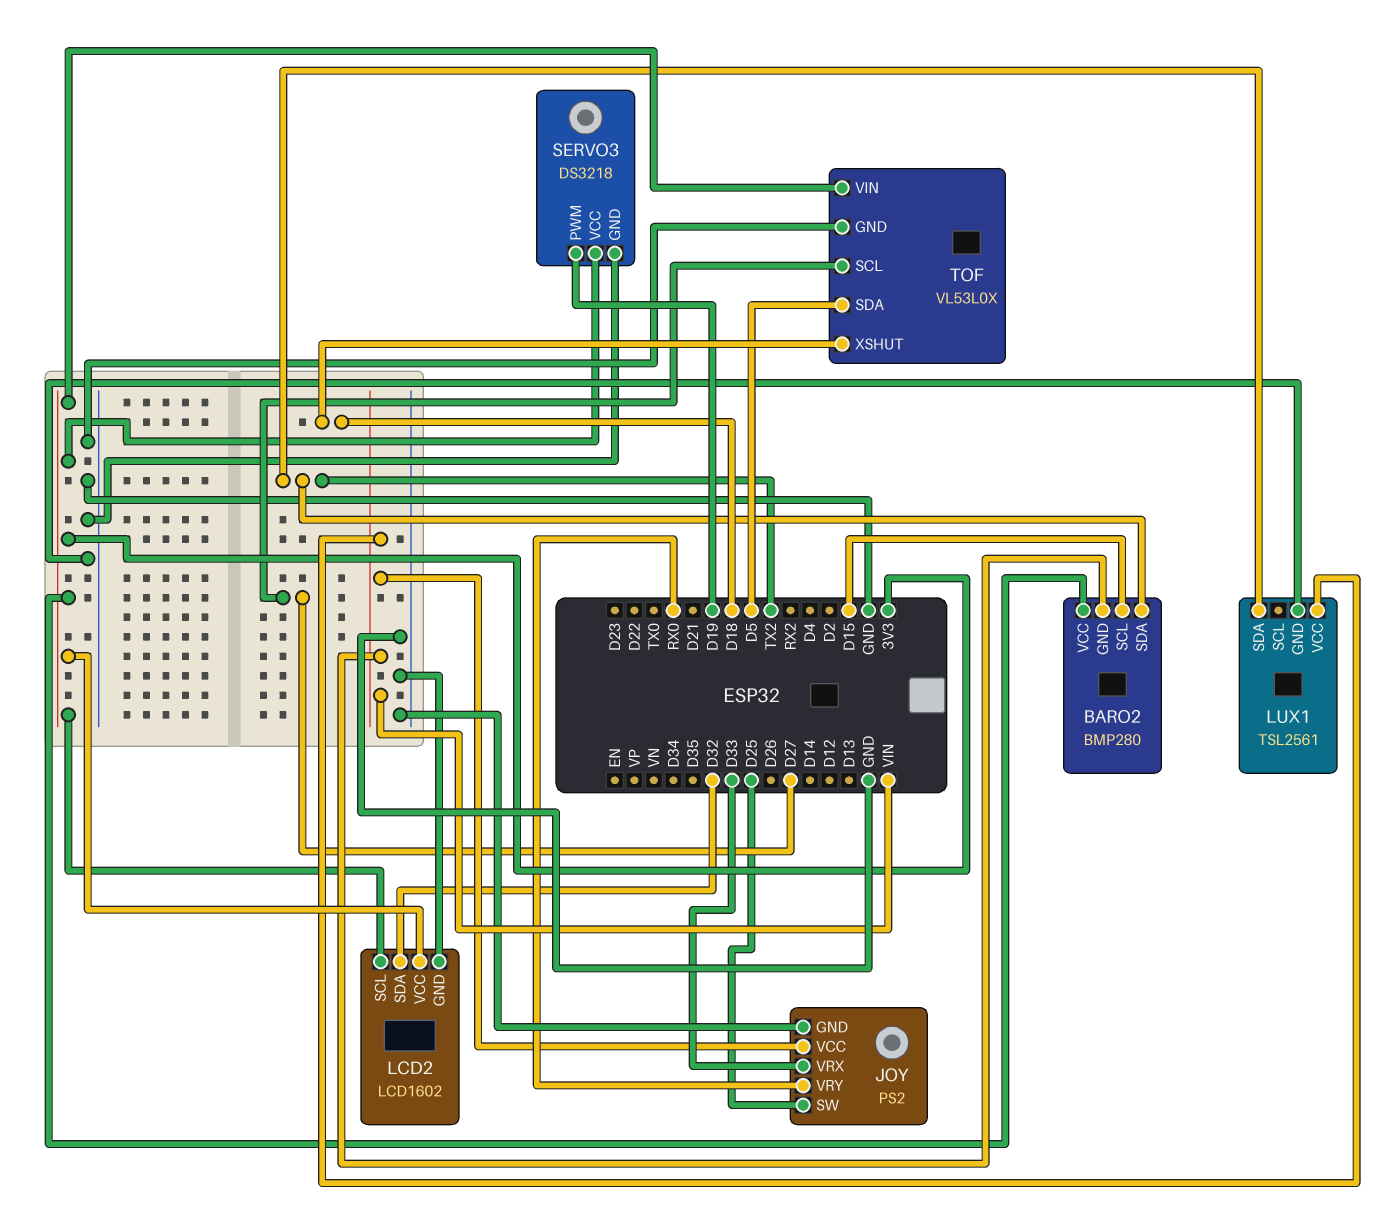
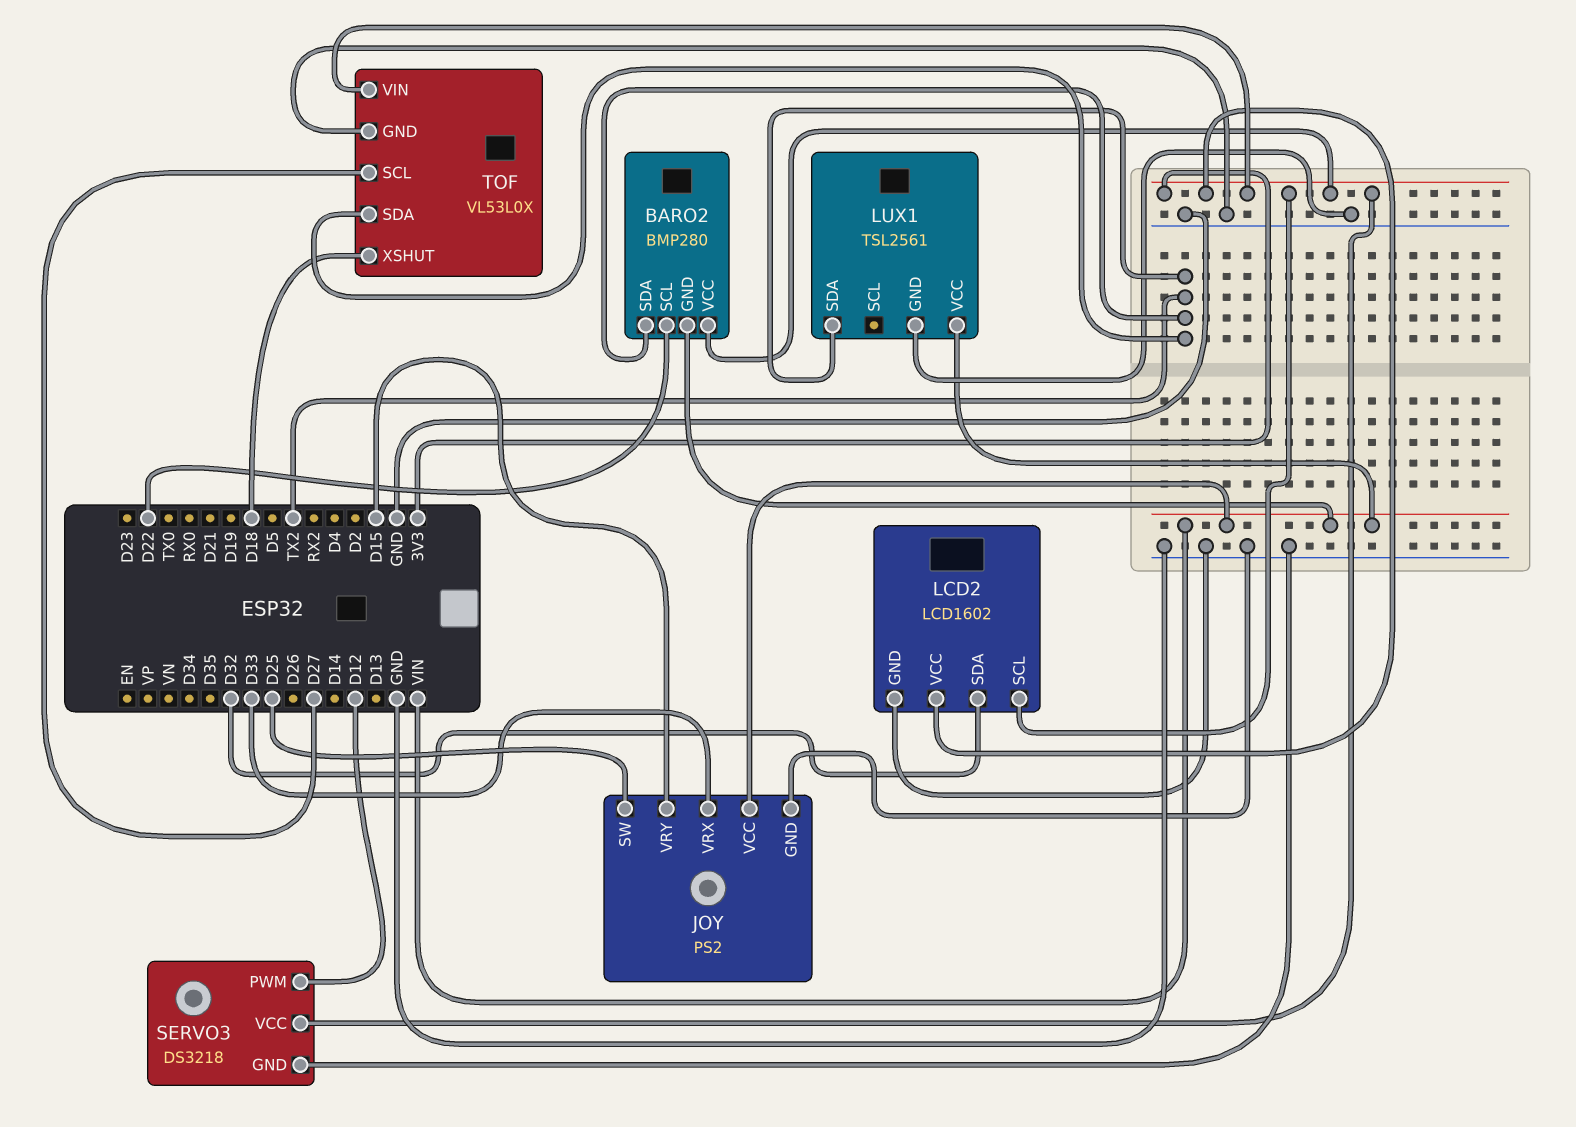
BARO2 pin SCL: D15 -> D22
JOY pin VRY: RX0 -> D15
SERVO3 pin PWM: D19 -> D12
TOF pin SDA: D5 -> TX2

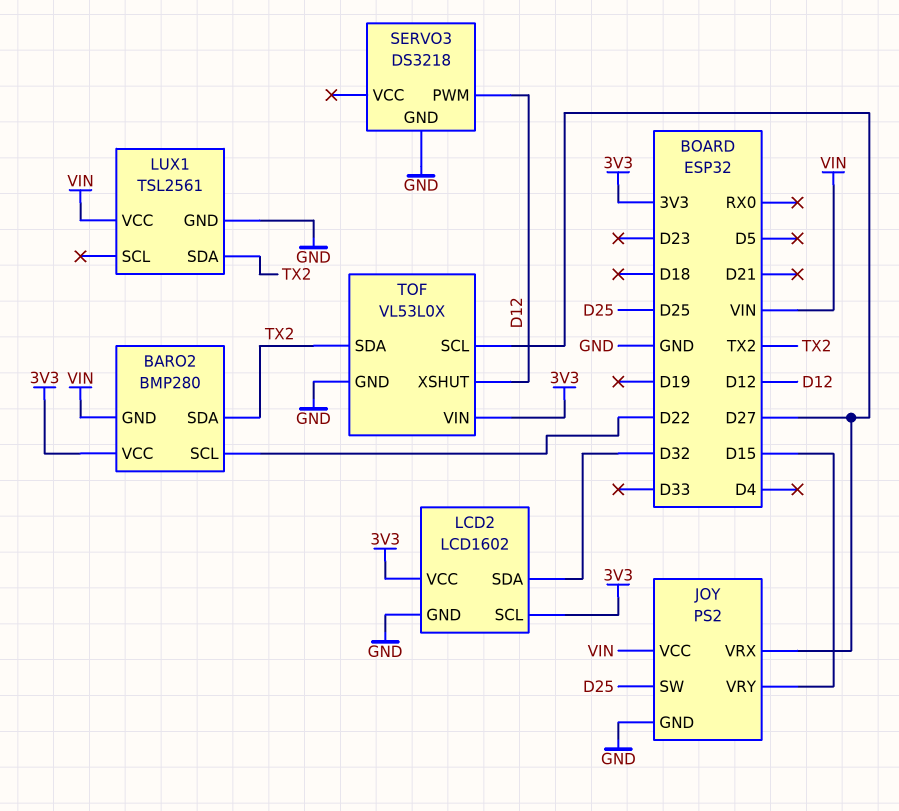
JOY pin VRX: D33 -> D27
SERVO3 pin VCC: 3V3 -> none
TOF pin XSHUT: D18 -> D12

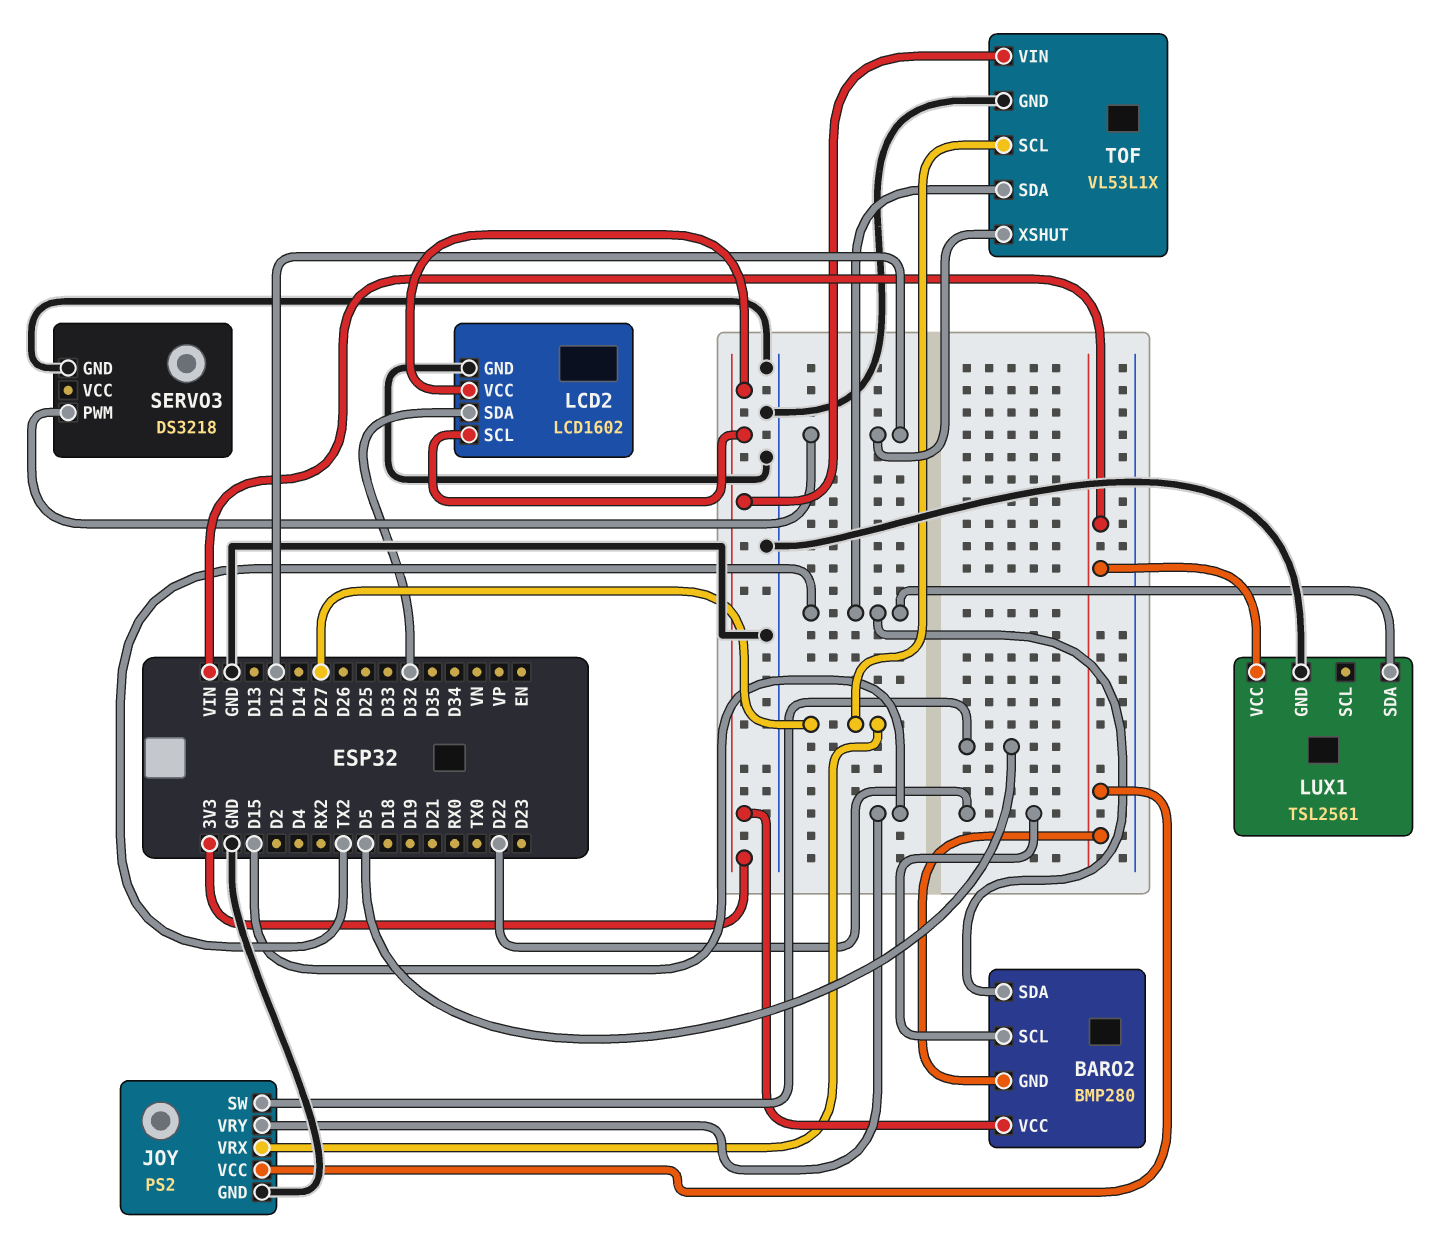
JOY pin SW: D25 -> D5
TOF: VL53L0X -> VL53L1X

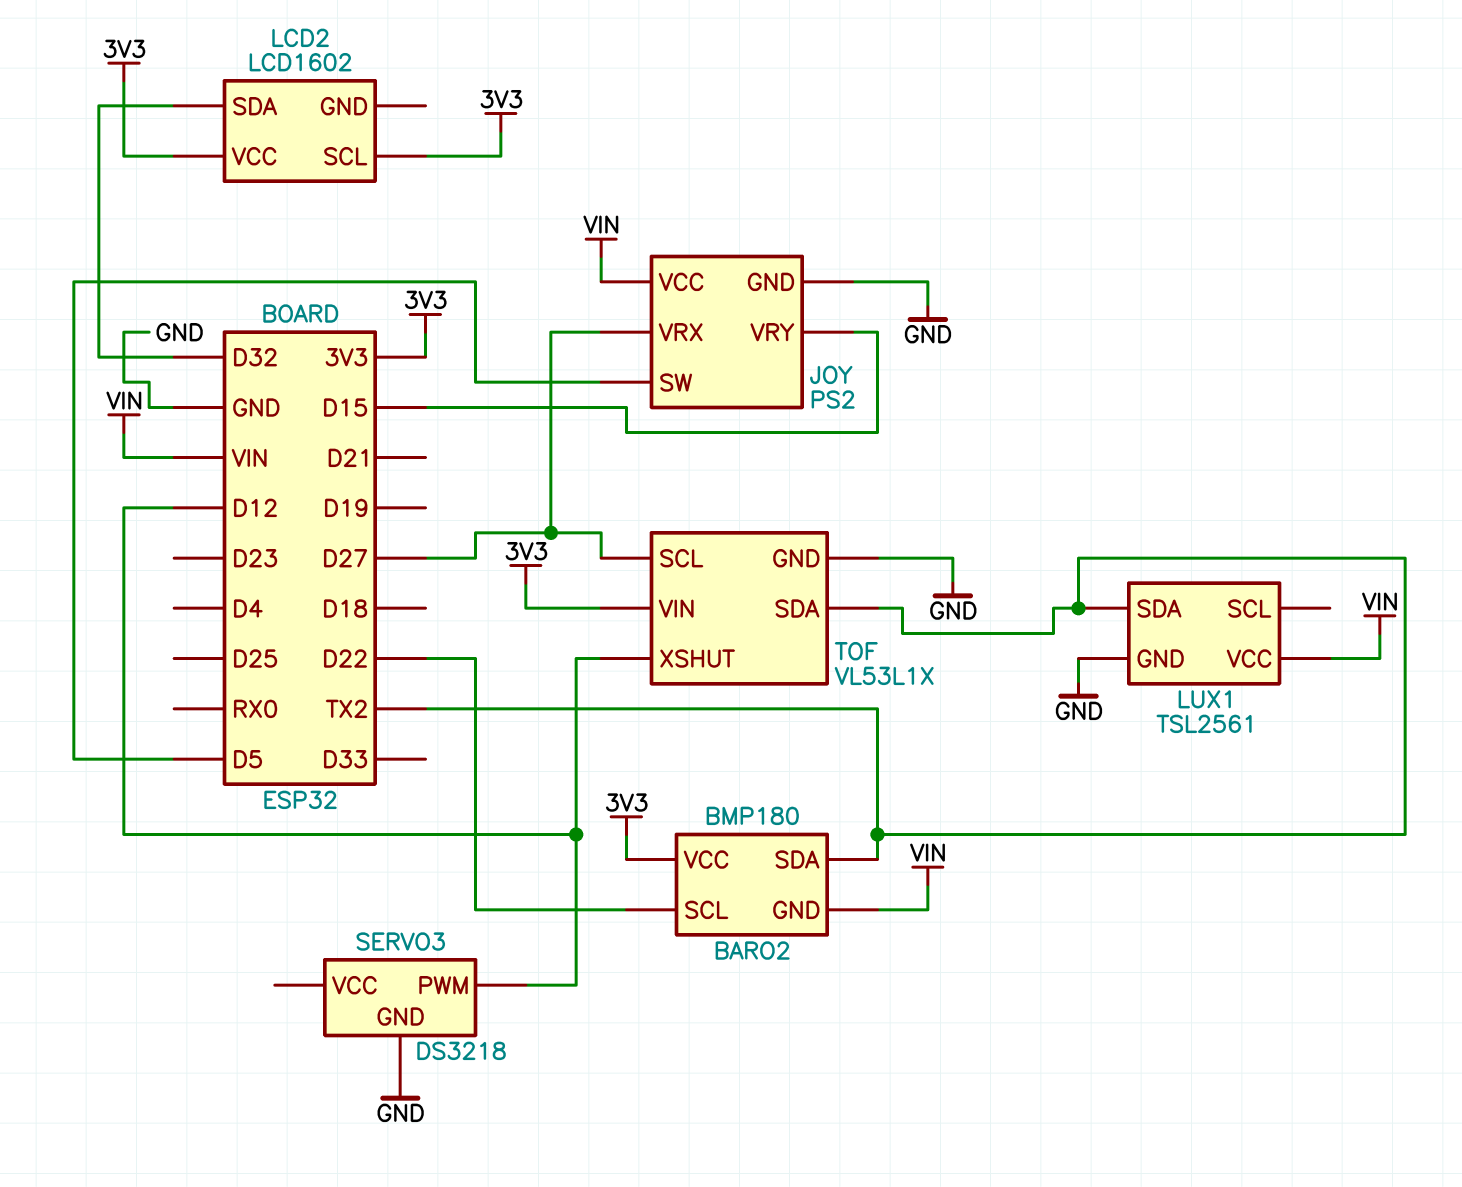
BARO2: BMP280 -> BMP180
LCD2 pin GND: GND -> none

